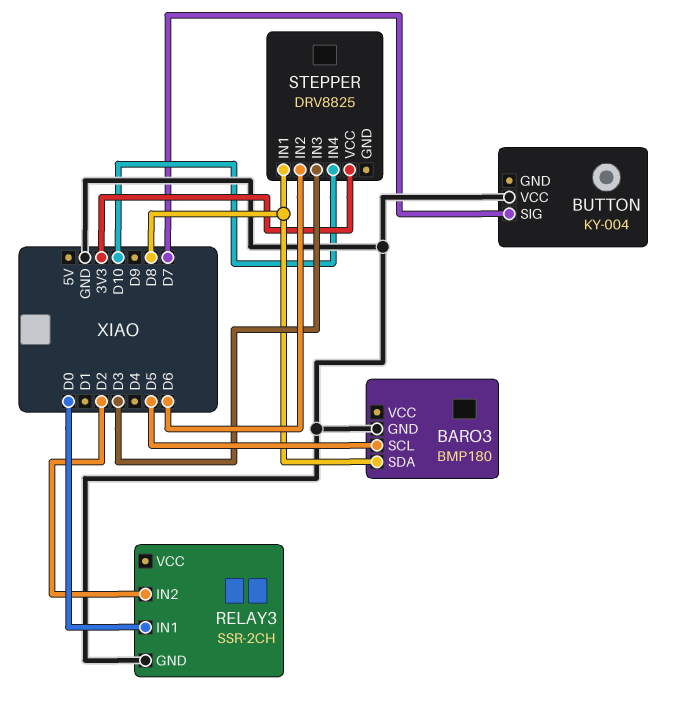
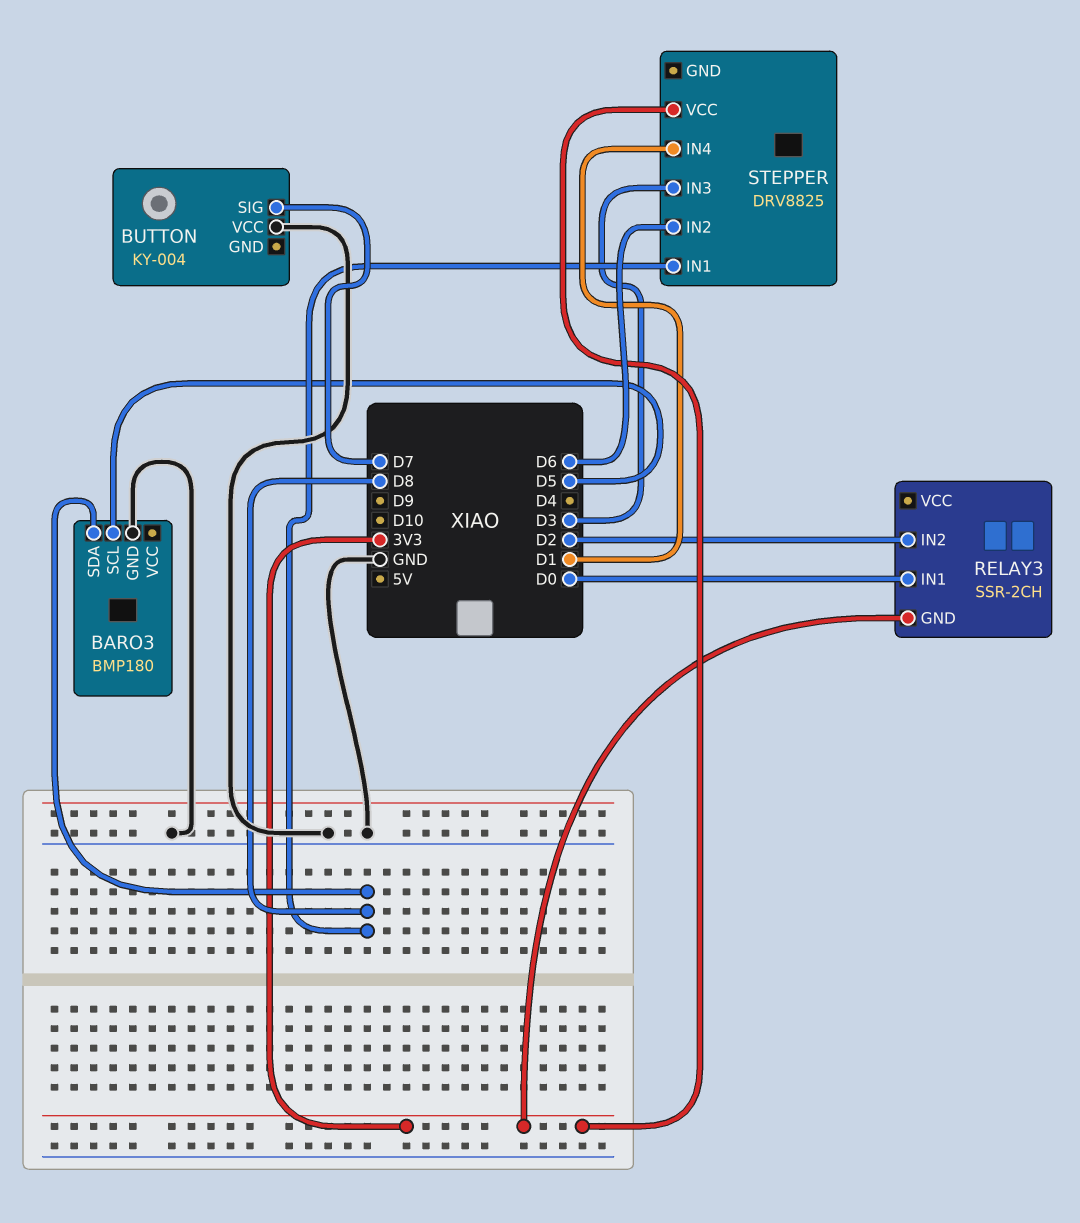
RELAY3 pin GND: GND -> 3V3
STEPPER pin IN4: D10 -> D1

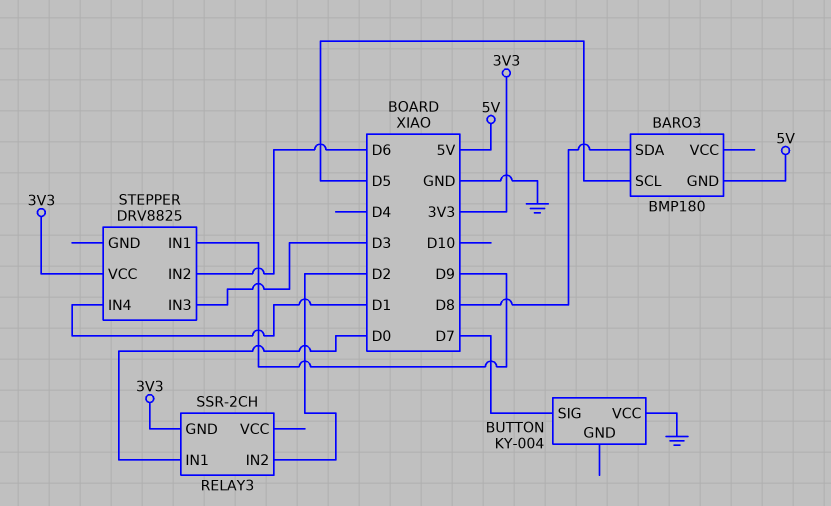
BARO3 pin GND: GND -> 5V
STEPPER pin IN1: D8 -> D9

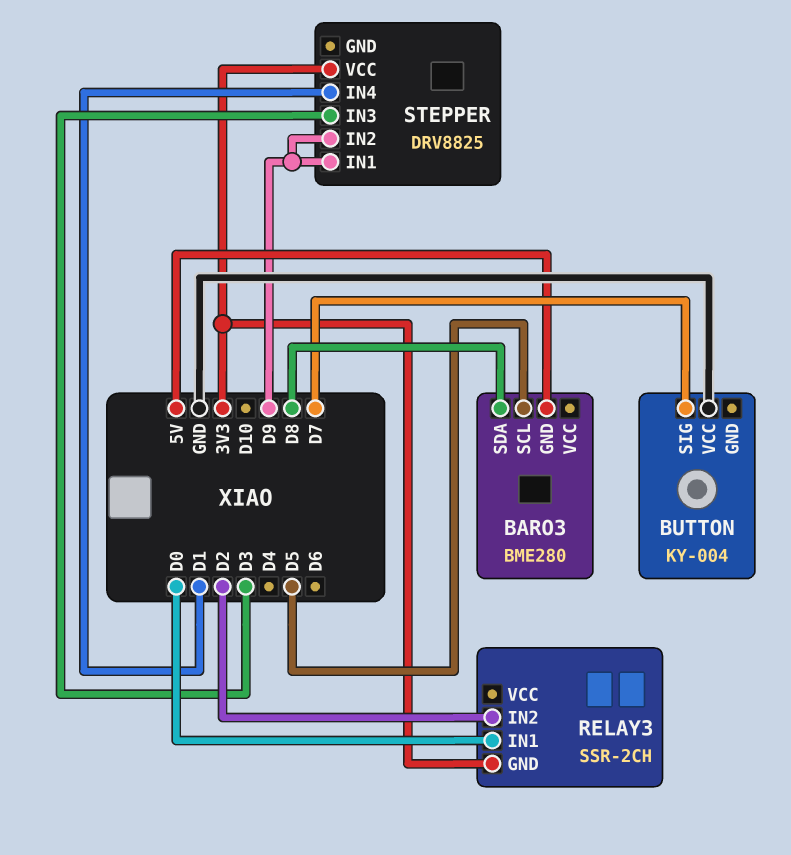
BARO3: BMP180 -> BME280
STEPPER pin IN2: D6 -> D9

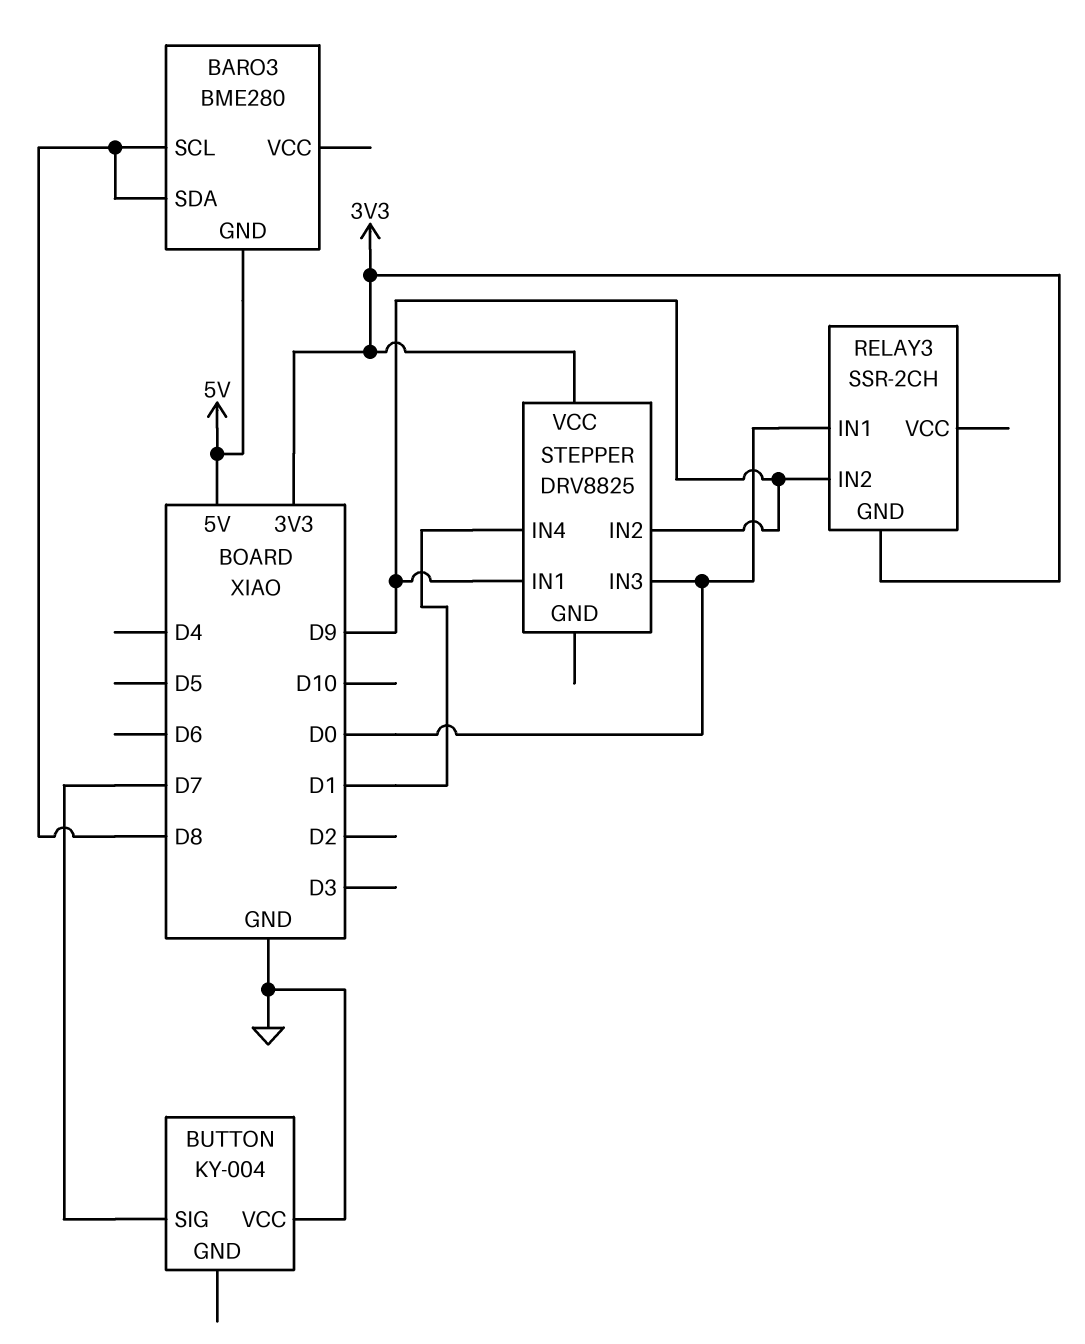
BARO3 pin SCL: D5 -> D8
RELAY3 pin IN2: D2 -> D9
STEPPER pin IN3: D3 -> D0

